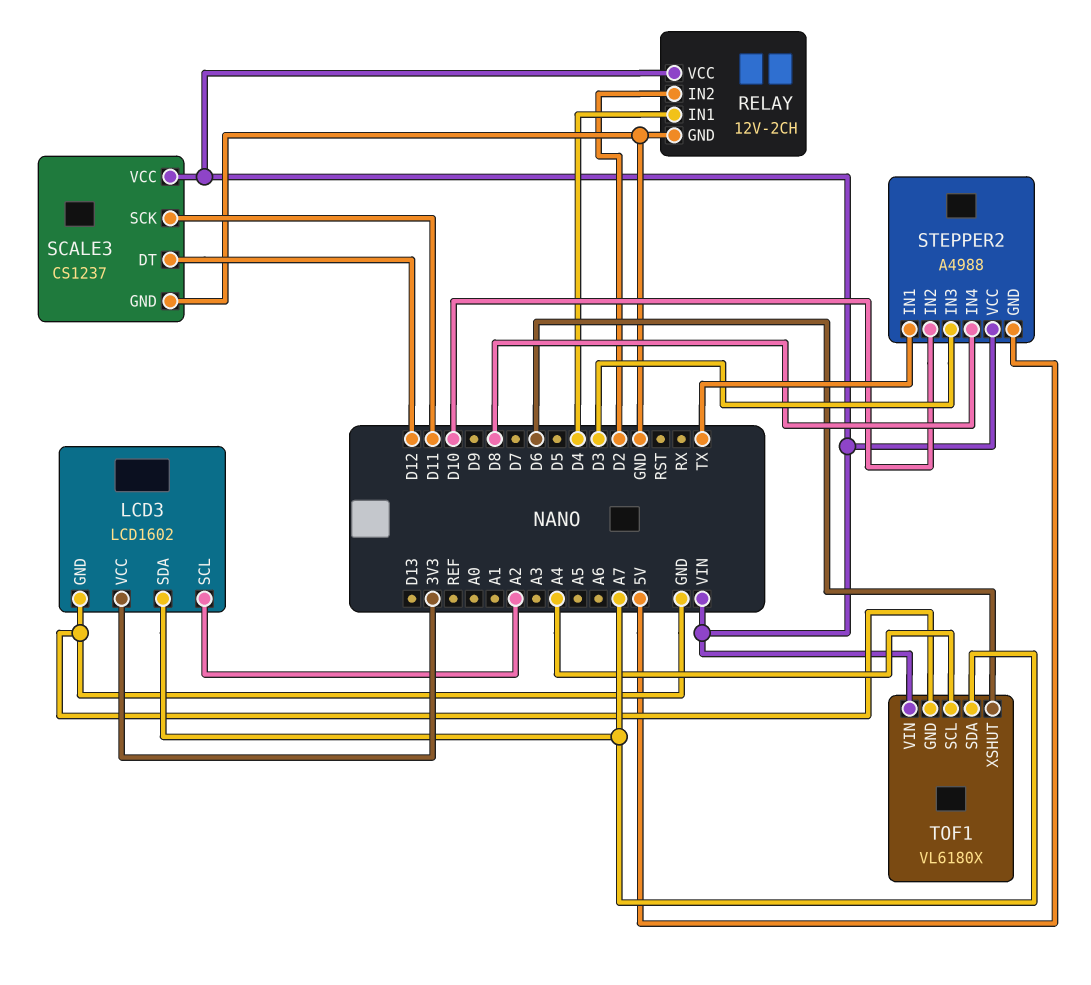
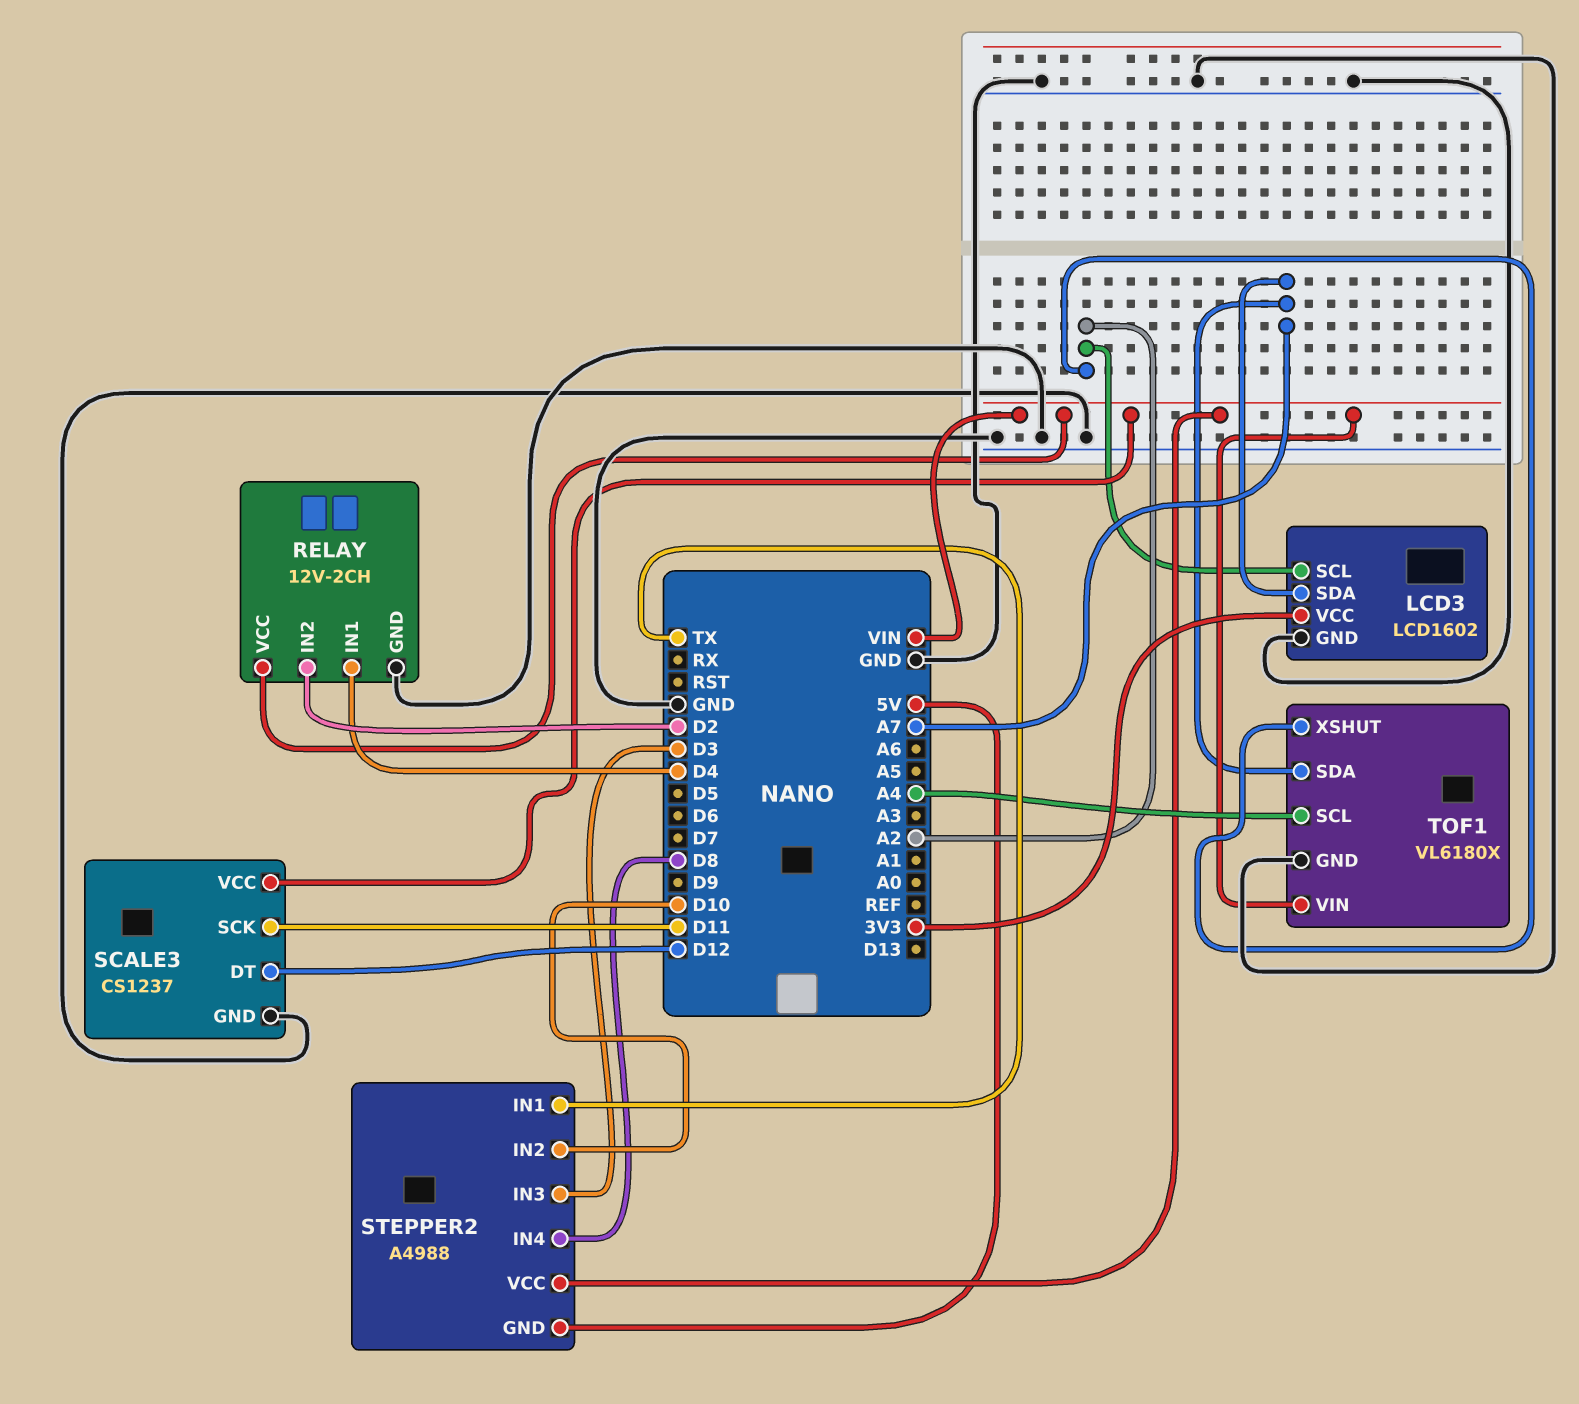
TOF1 pin XSHUT: D6 -> A2

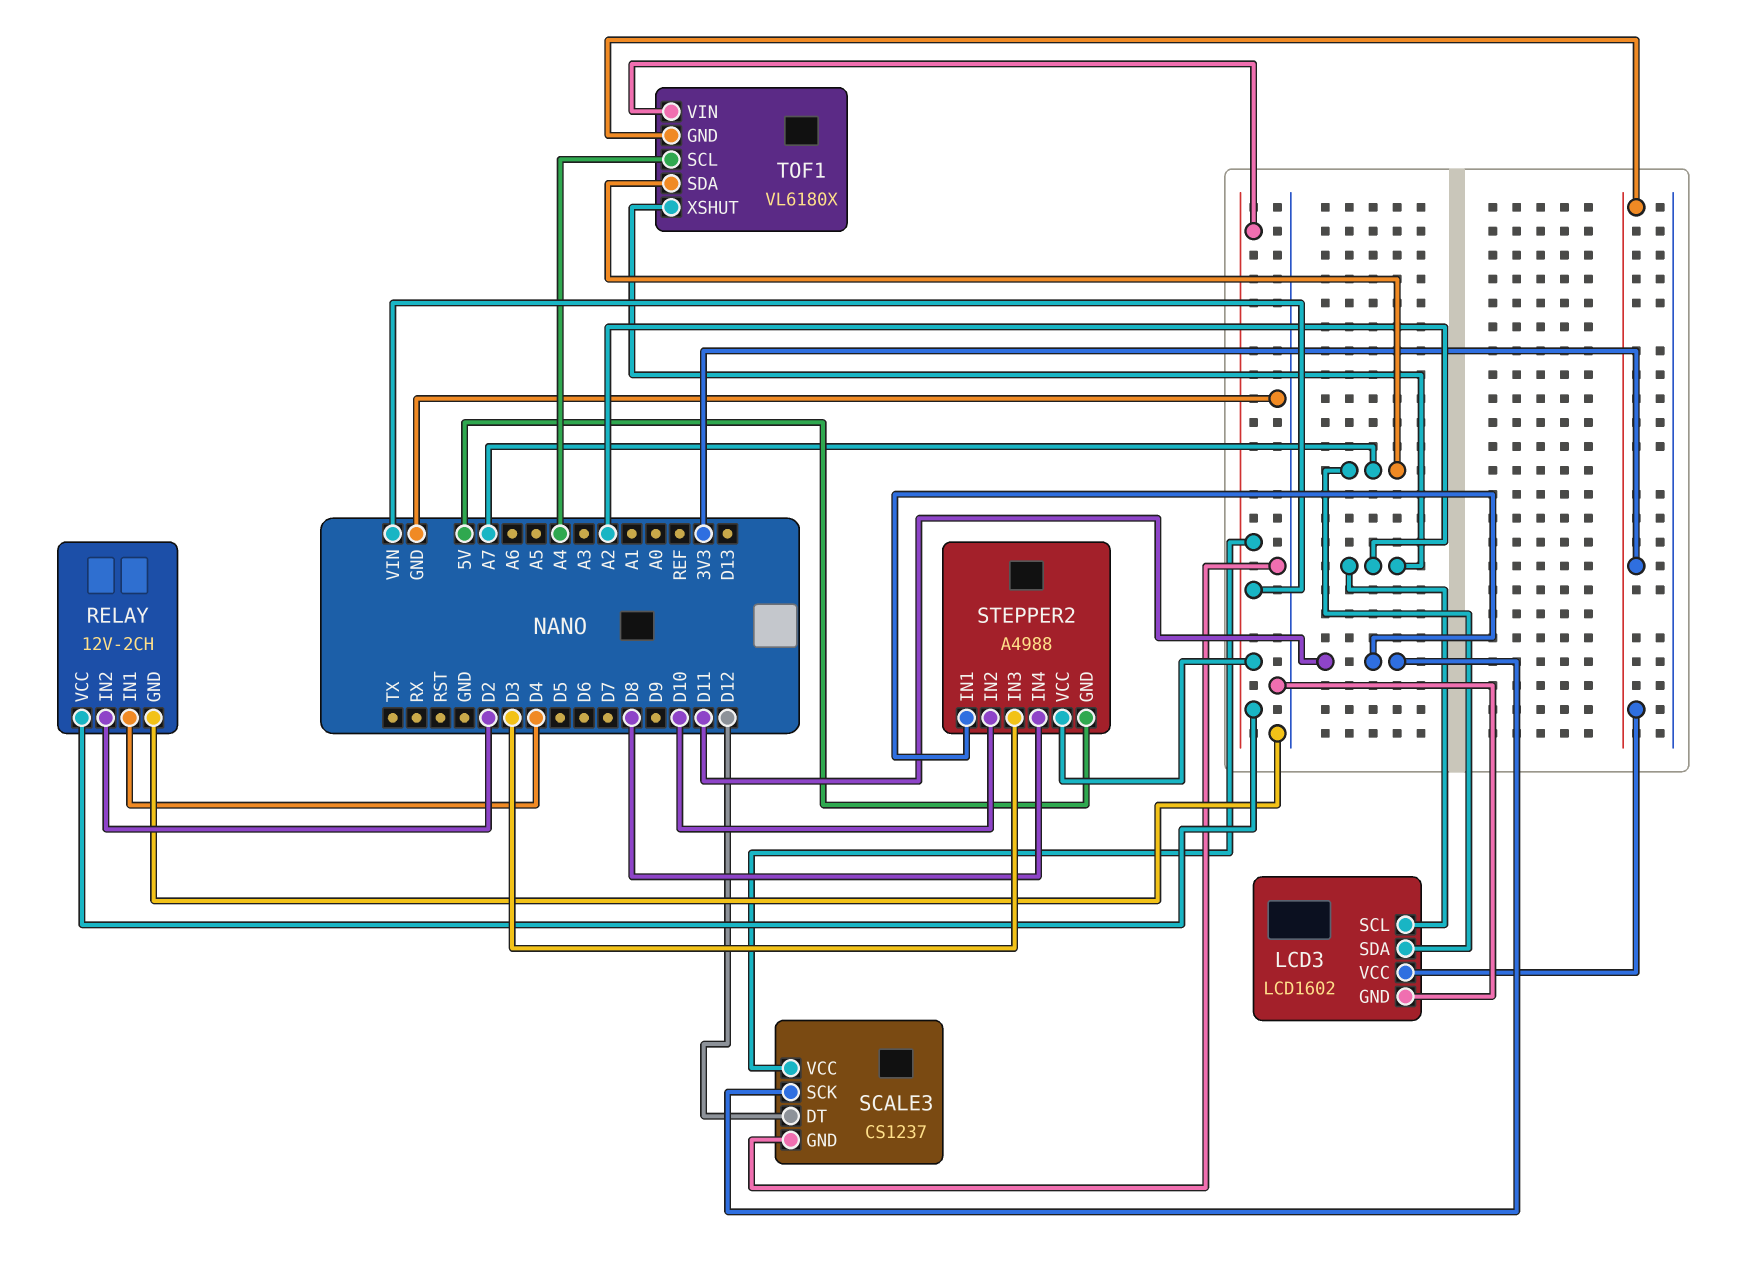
STEPPER2 pin IN1: TX -> D11
TOF1 pin GND: GND -> 3V3

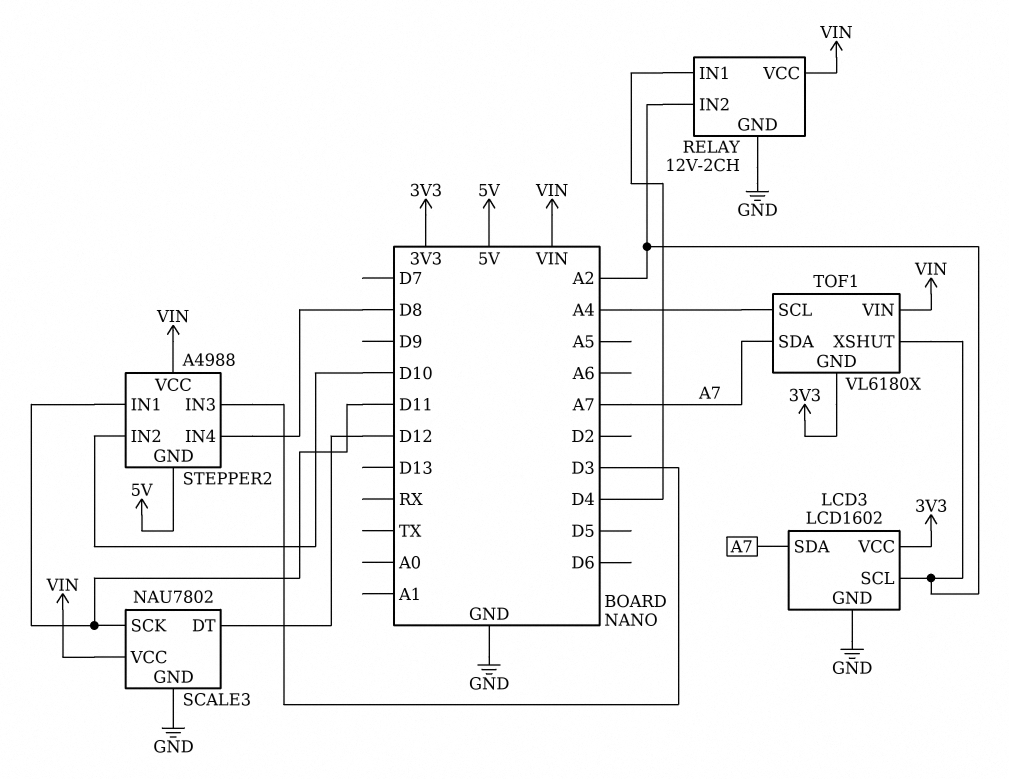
RELAY pin IN2: D2 -> A2
SCALE3: CS1237 -> NAU7802

